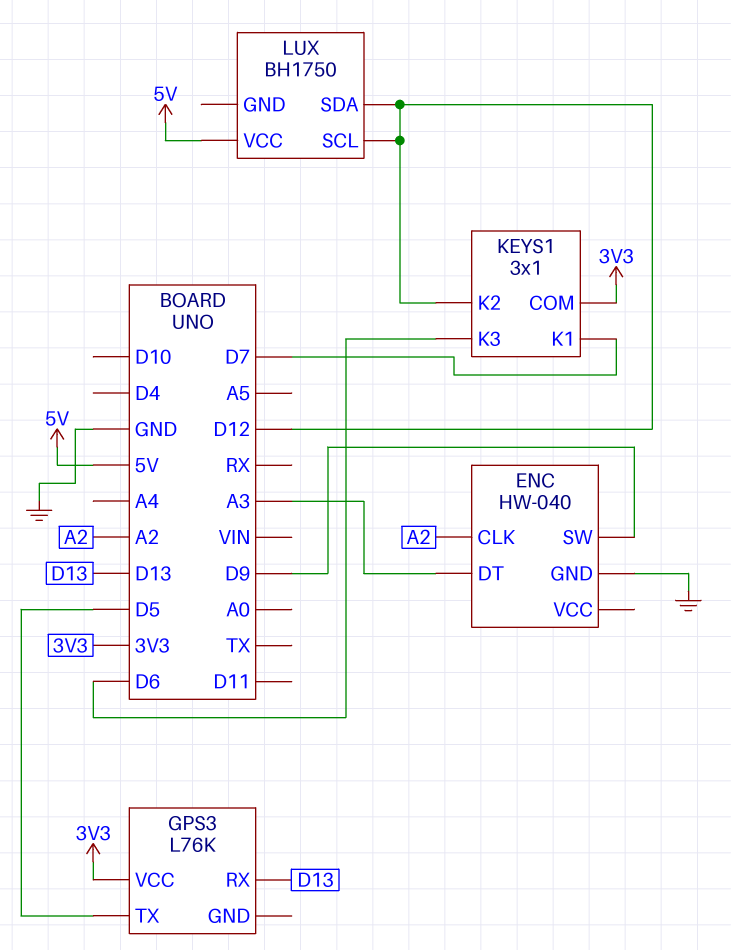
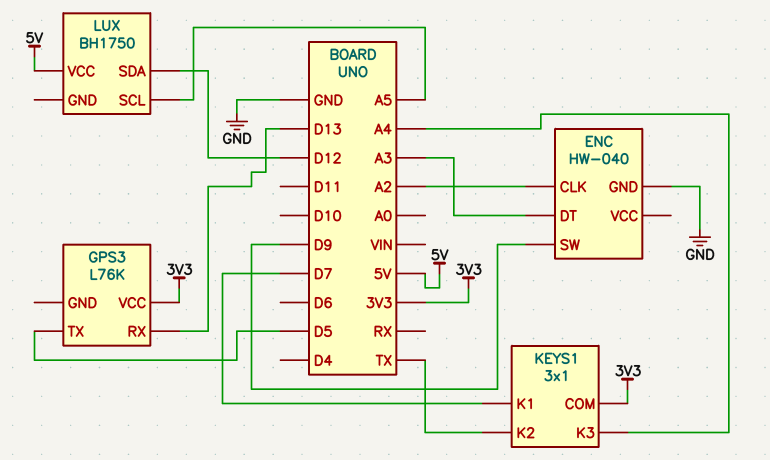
KEYS1 pin K2: D12 -> TX
KEYS1 pin K3: D6 -> A4
LUX pin SCL: D12 -> A5

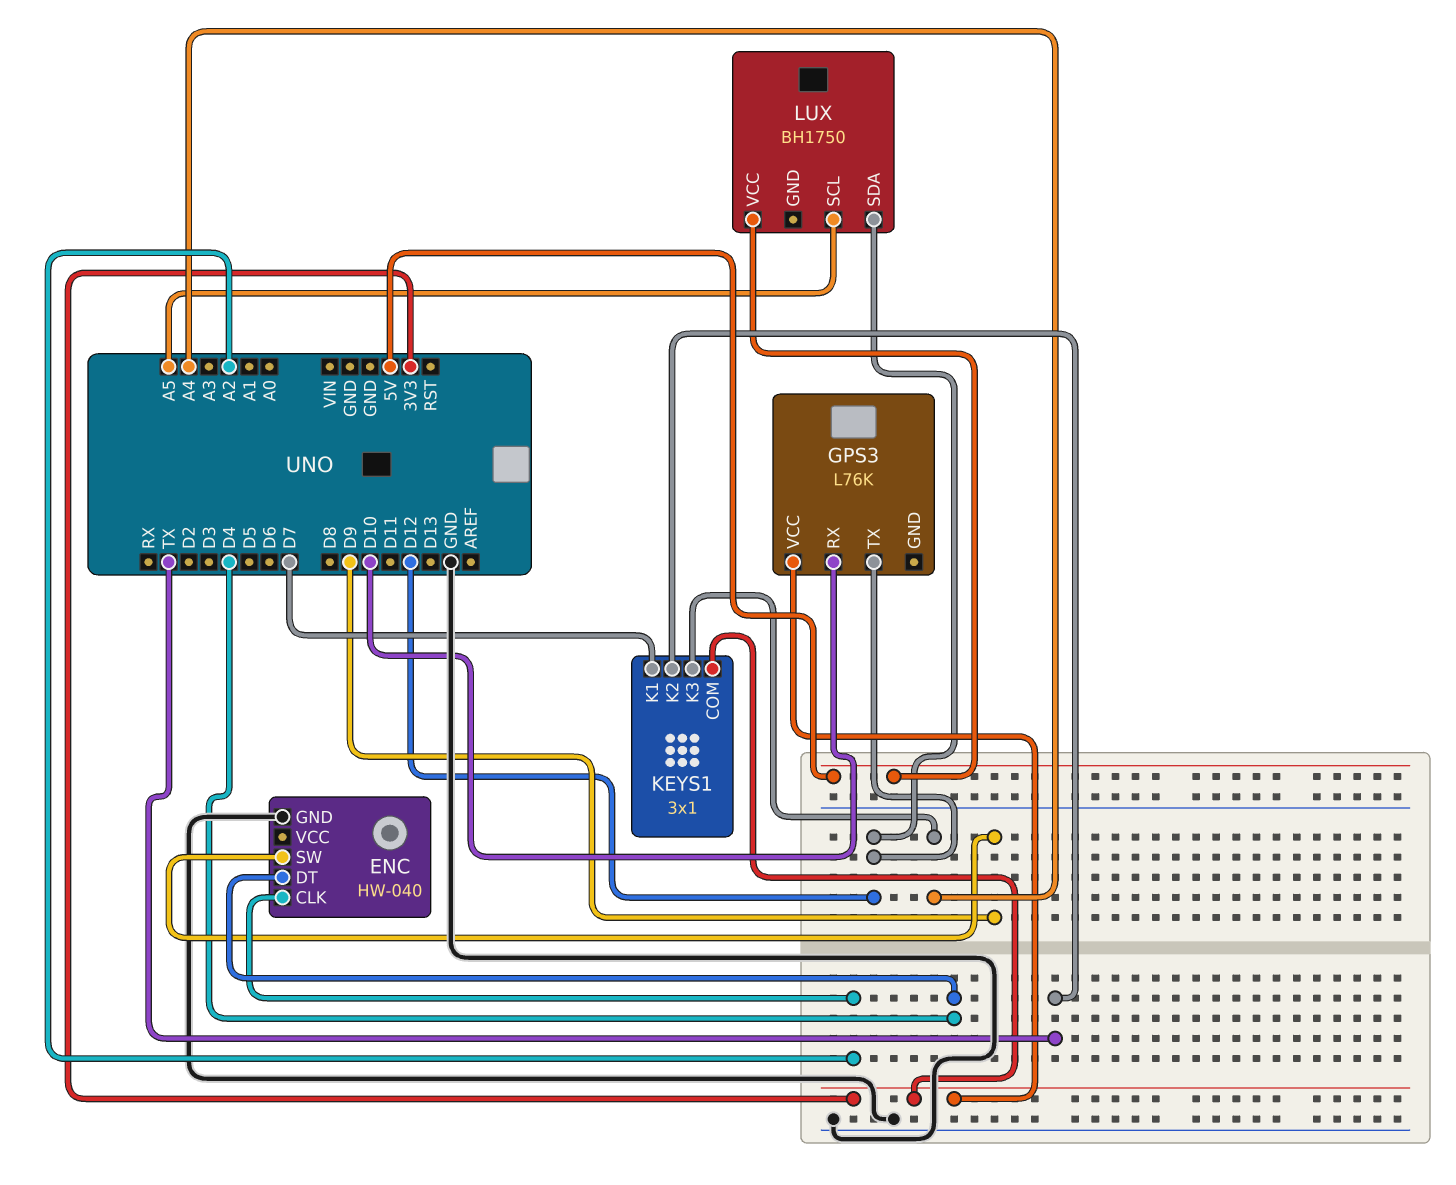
ENC pin DT: A3 -> D4
GPS3 pin RX: D13 -> D10
GPS3 pin TX: D5 -> D12

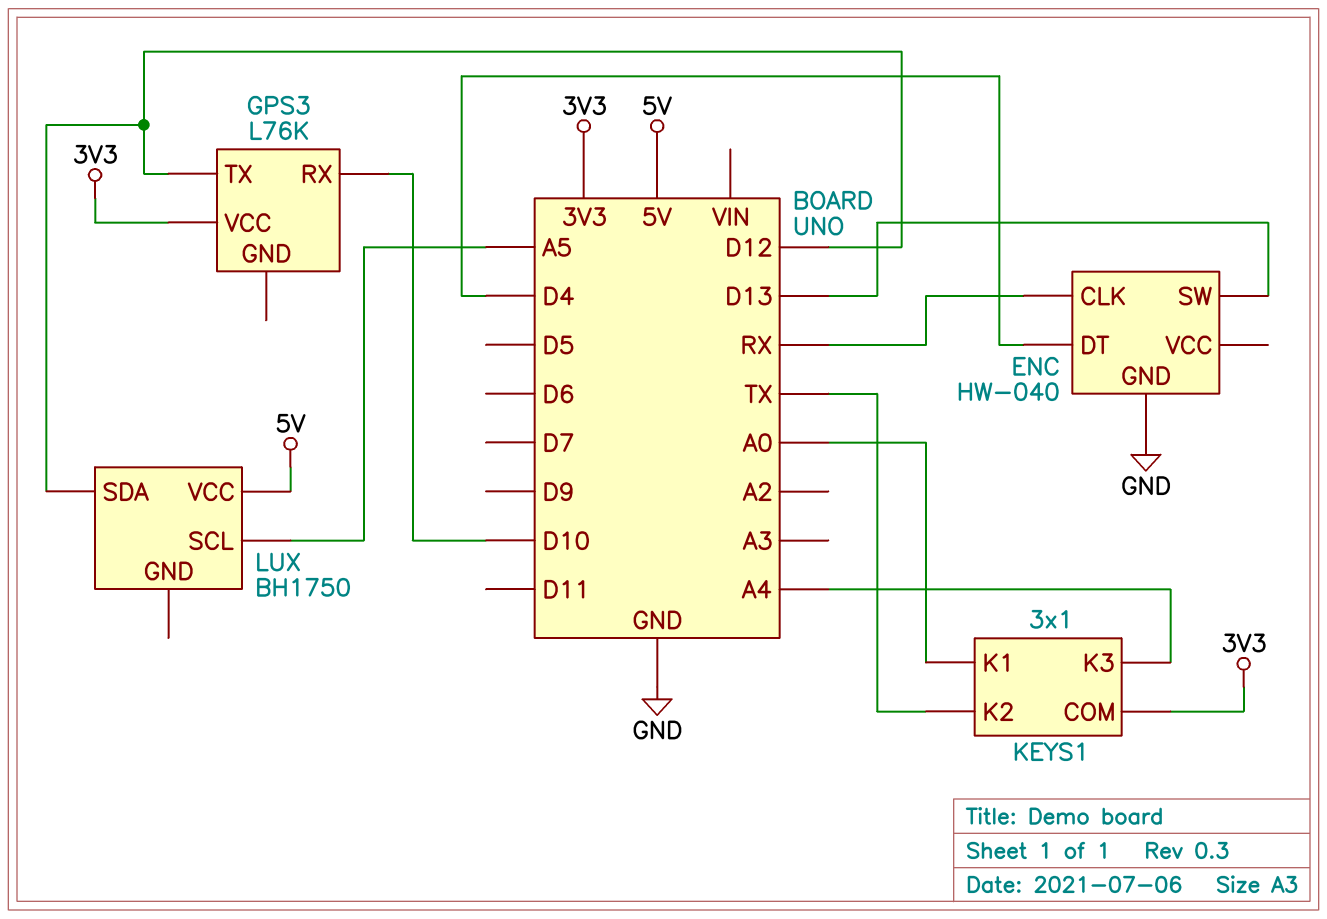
ENC pin CLK: A2 -> RX
ENC pin SW: D9 -> D13
KEYS1 pin K1: D7 -> A0

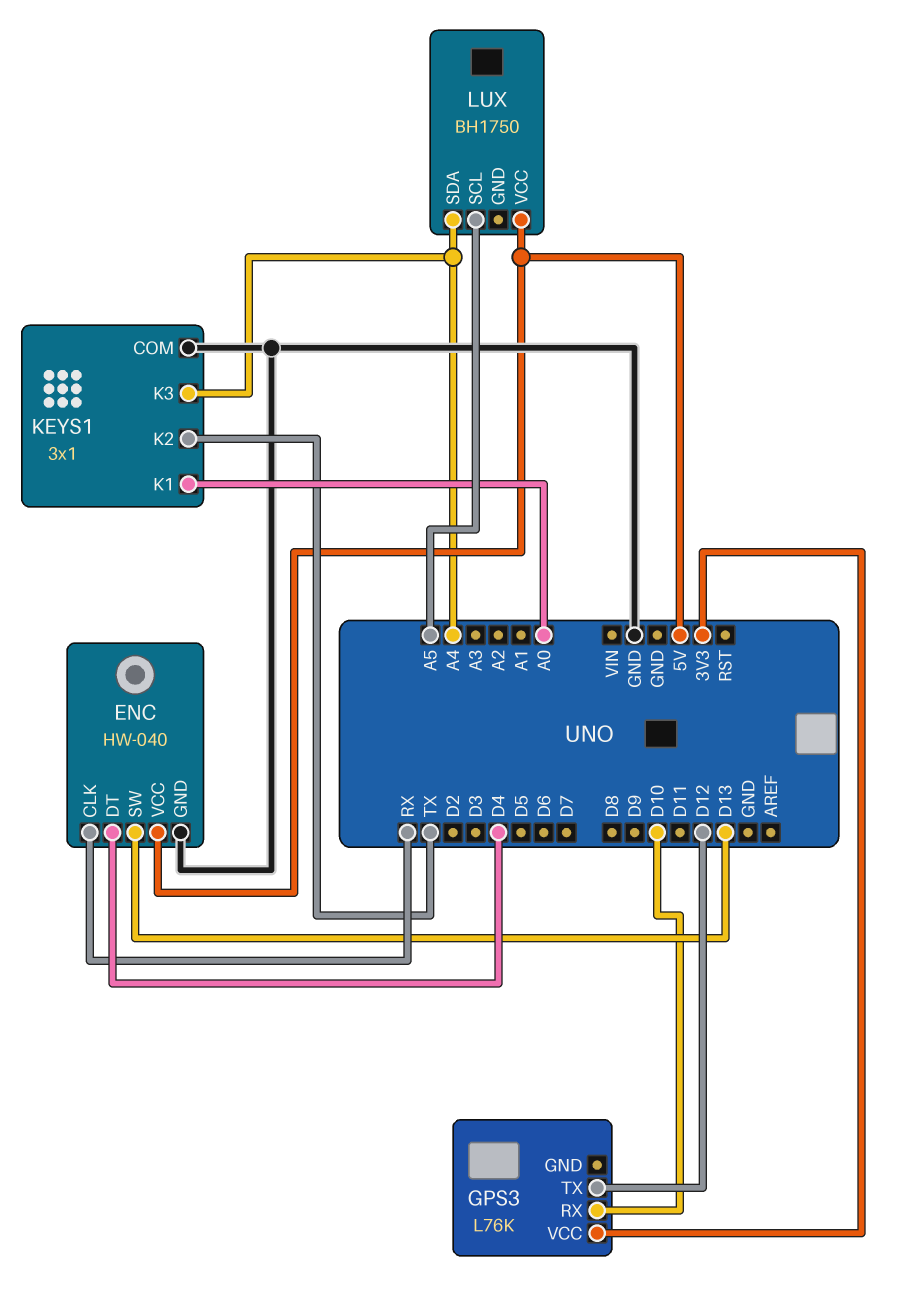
ENC pin VCC: none -> 5V
KEYS1 pin COM: 3V3 -> GND
LUX pin SDA: D12 -> A4

